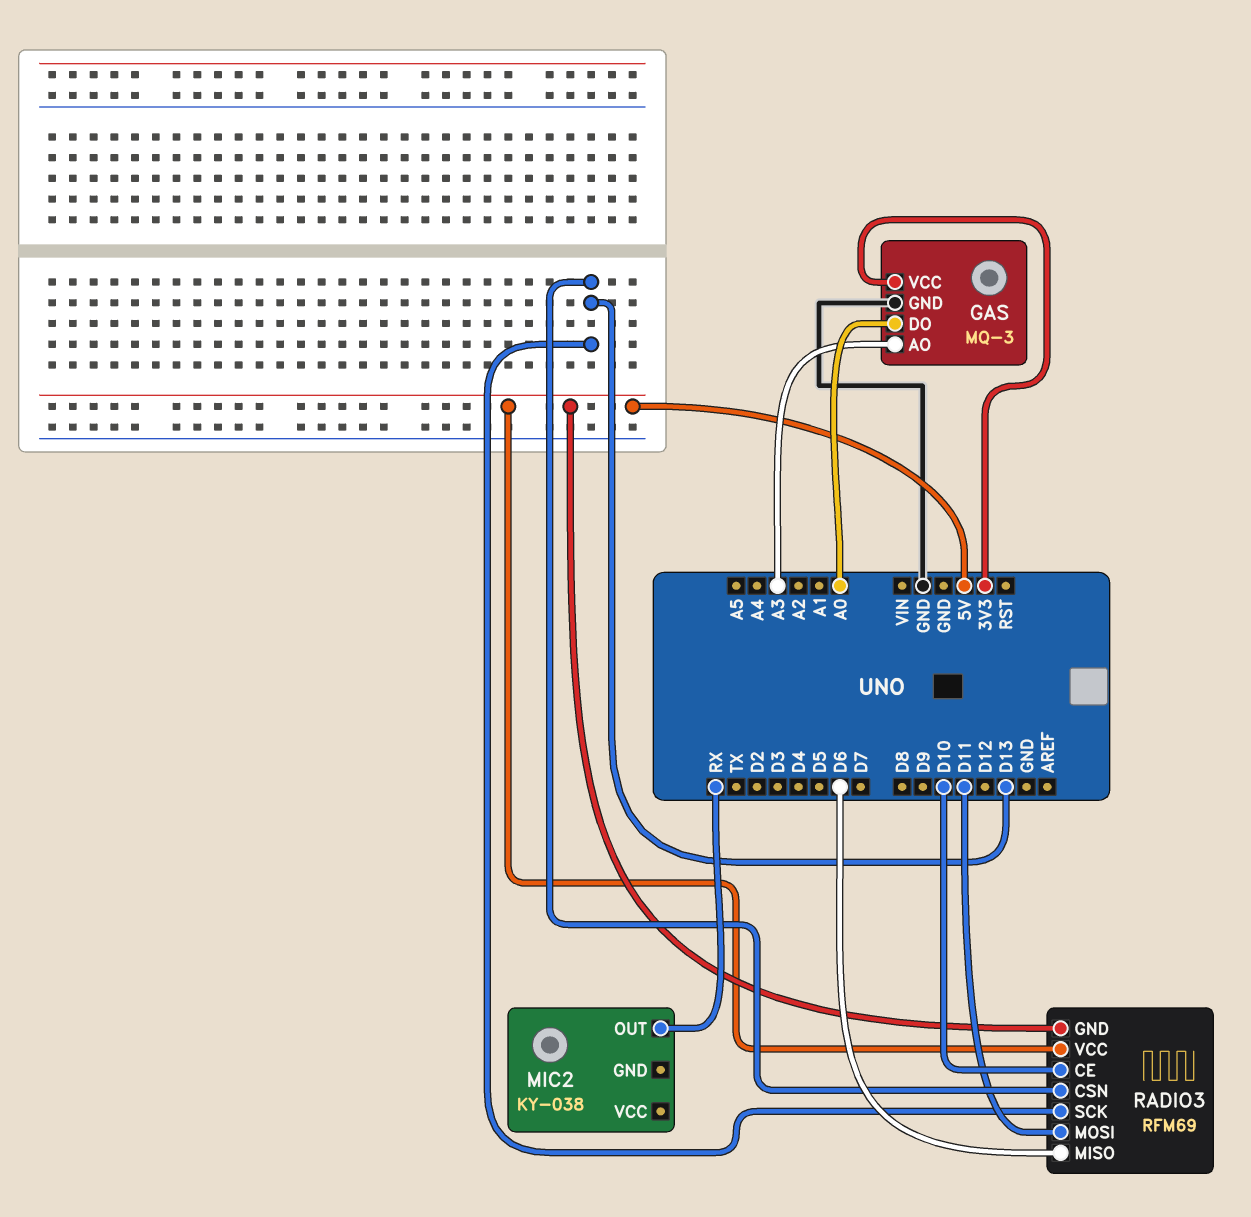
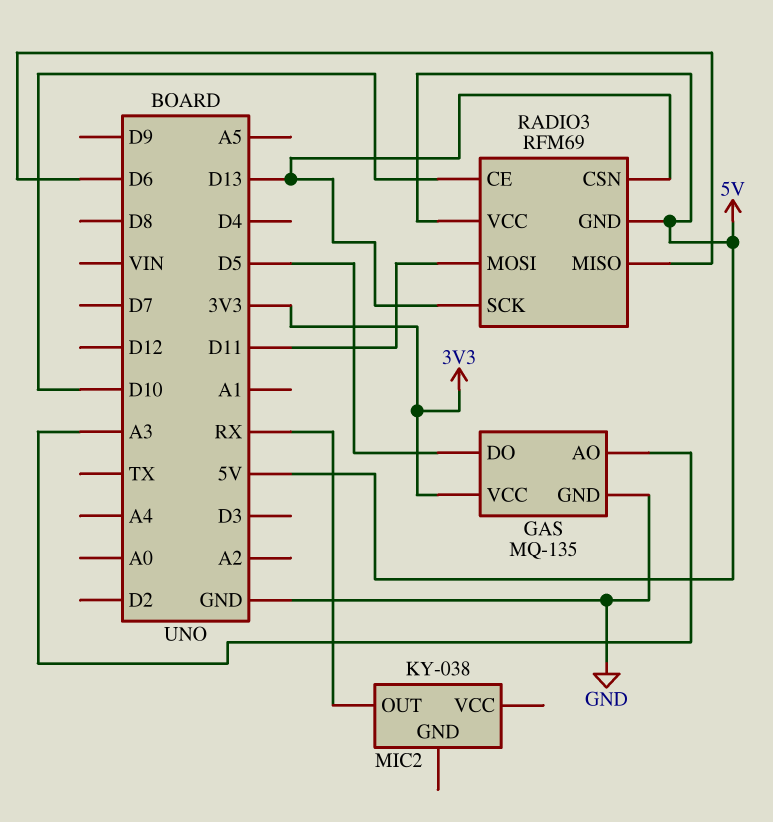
GAS: MQ-3 -> MQ-135
GAS pin DO: A0 -> D5

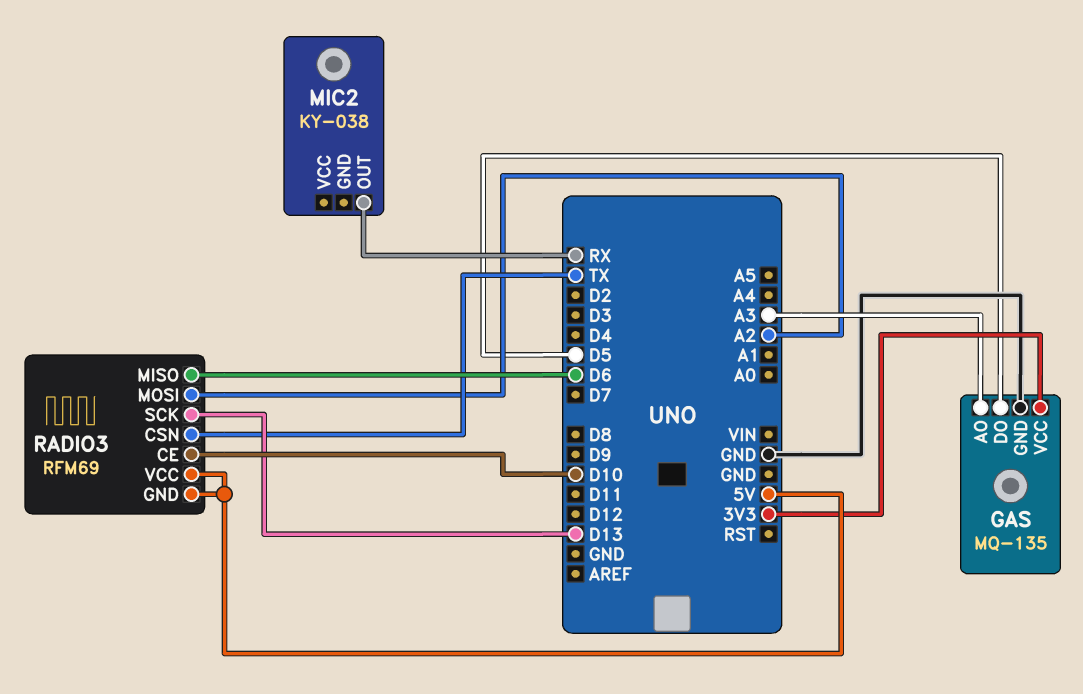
RADIO3 pin CSN: D13 -> TX
RADIO3 pin MOSI: D11 -> A2

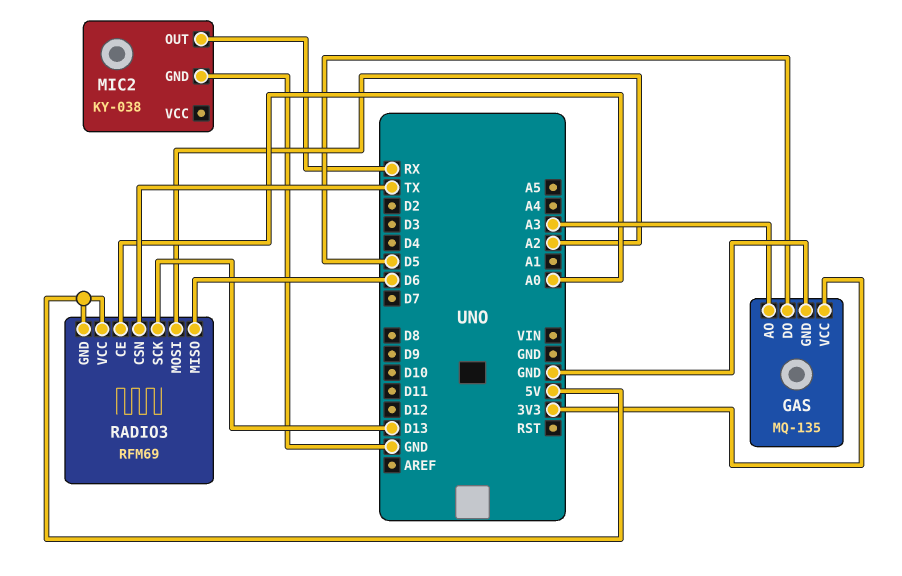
MIC2 pin GND: none -> GND
RADIO3 pin CE: D10 -> A0

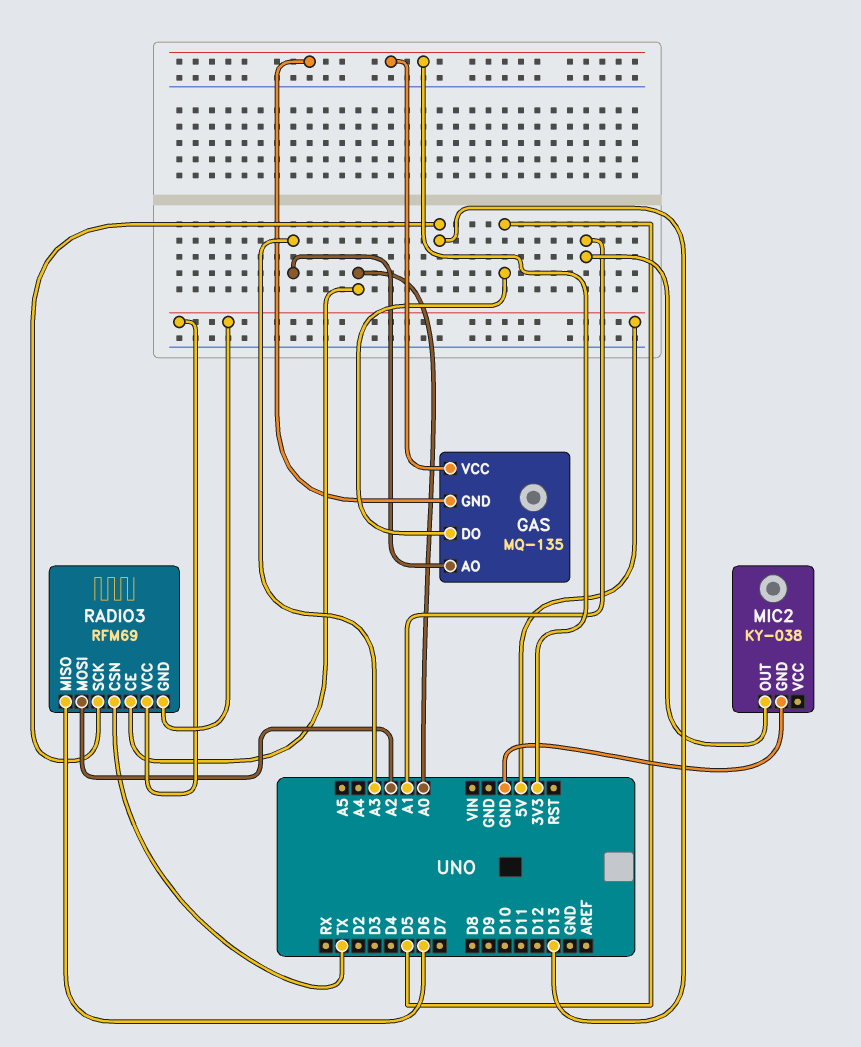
GAS pin GND: GND -> 3V3
MIC2 pin OUT: RX -> A1

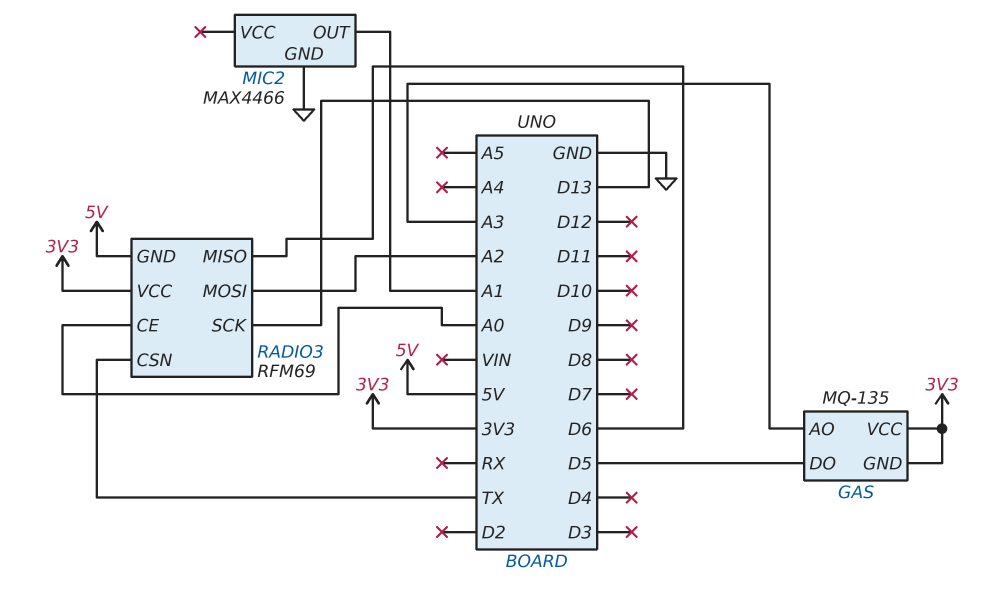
MIC2: KY-038 -> MAX4466
RADIO3 pin VCC: 5V -> 3V3

